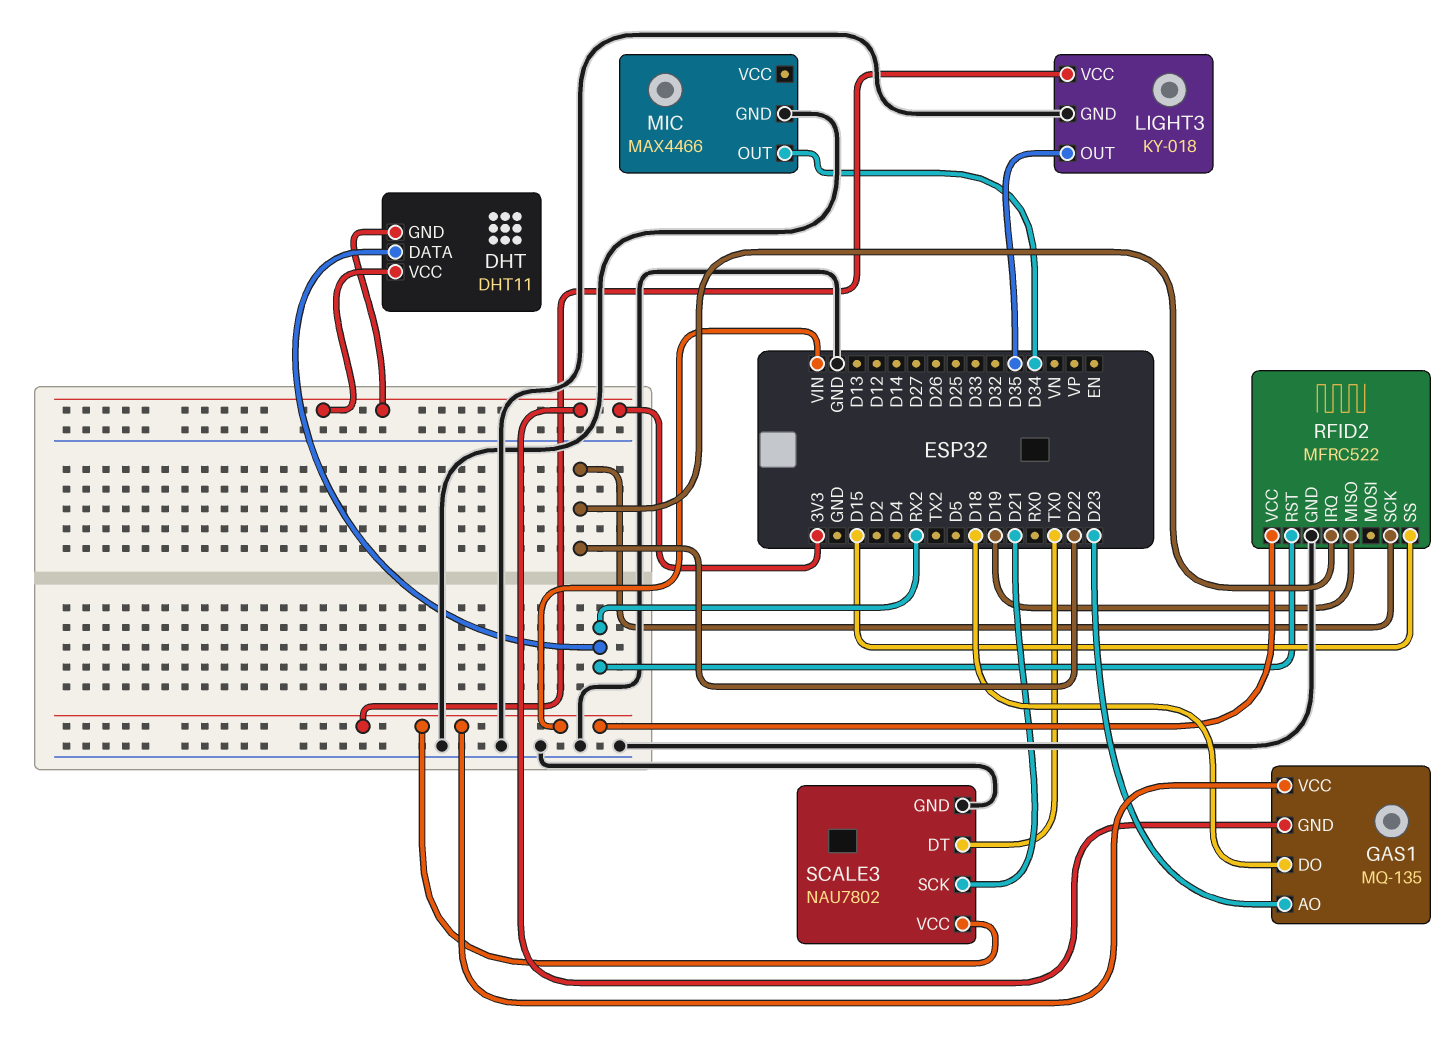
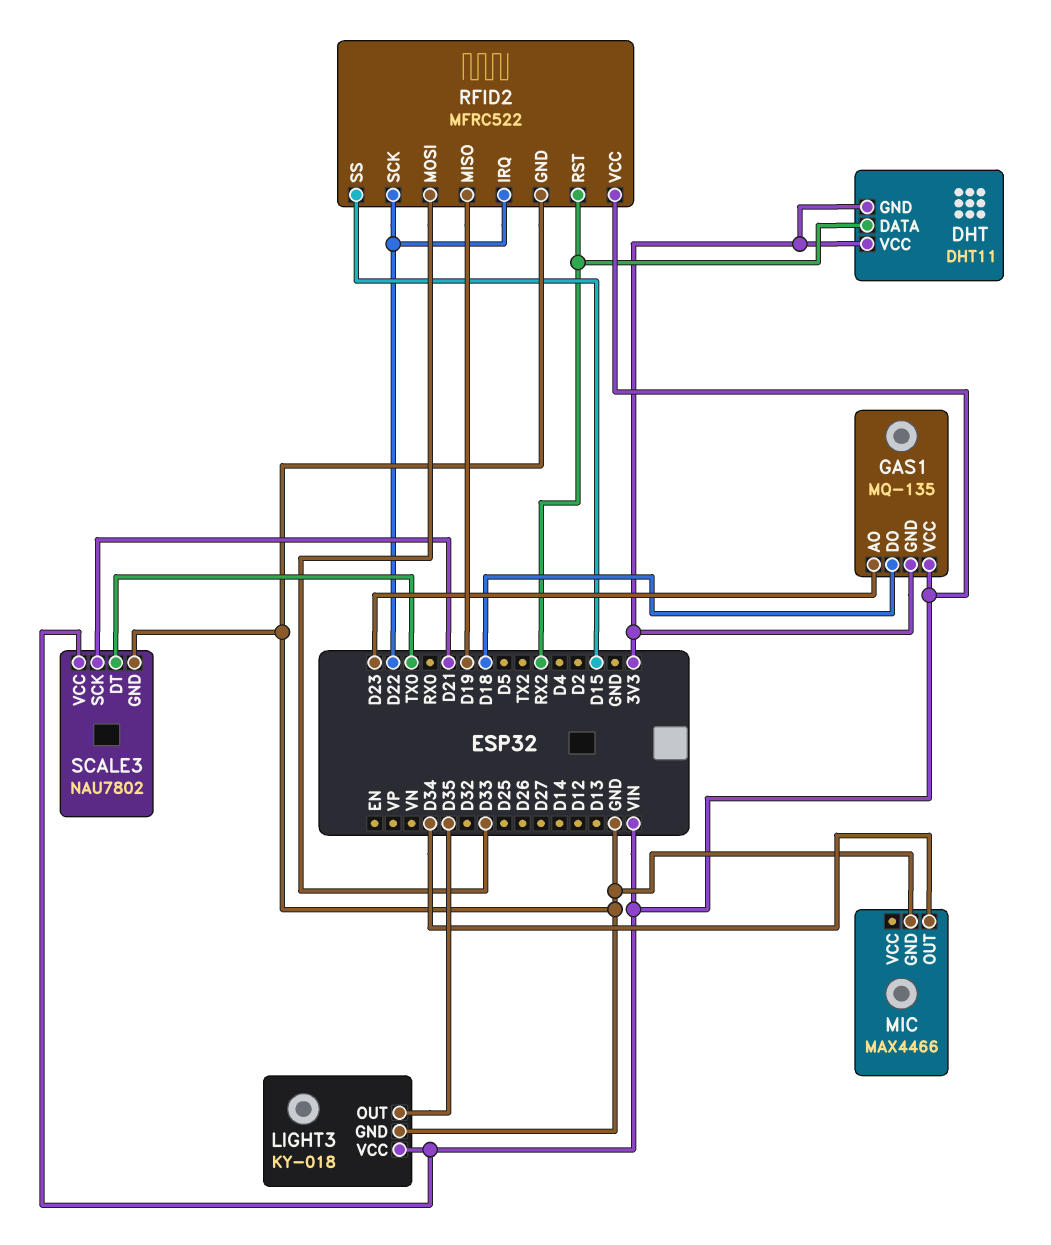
RFID2 pin MOSI: none -> D33

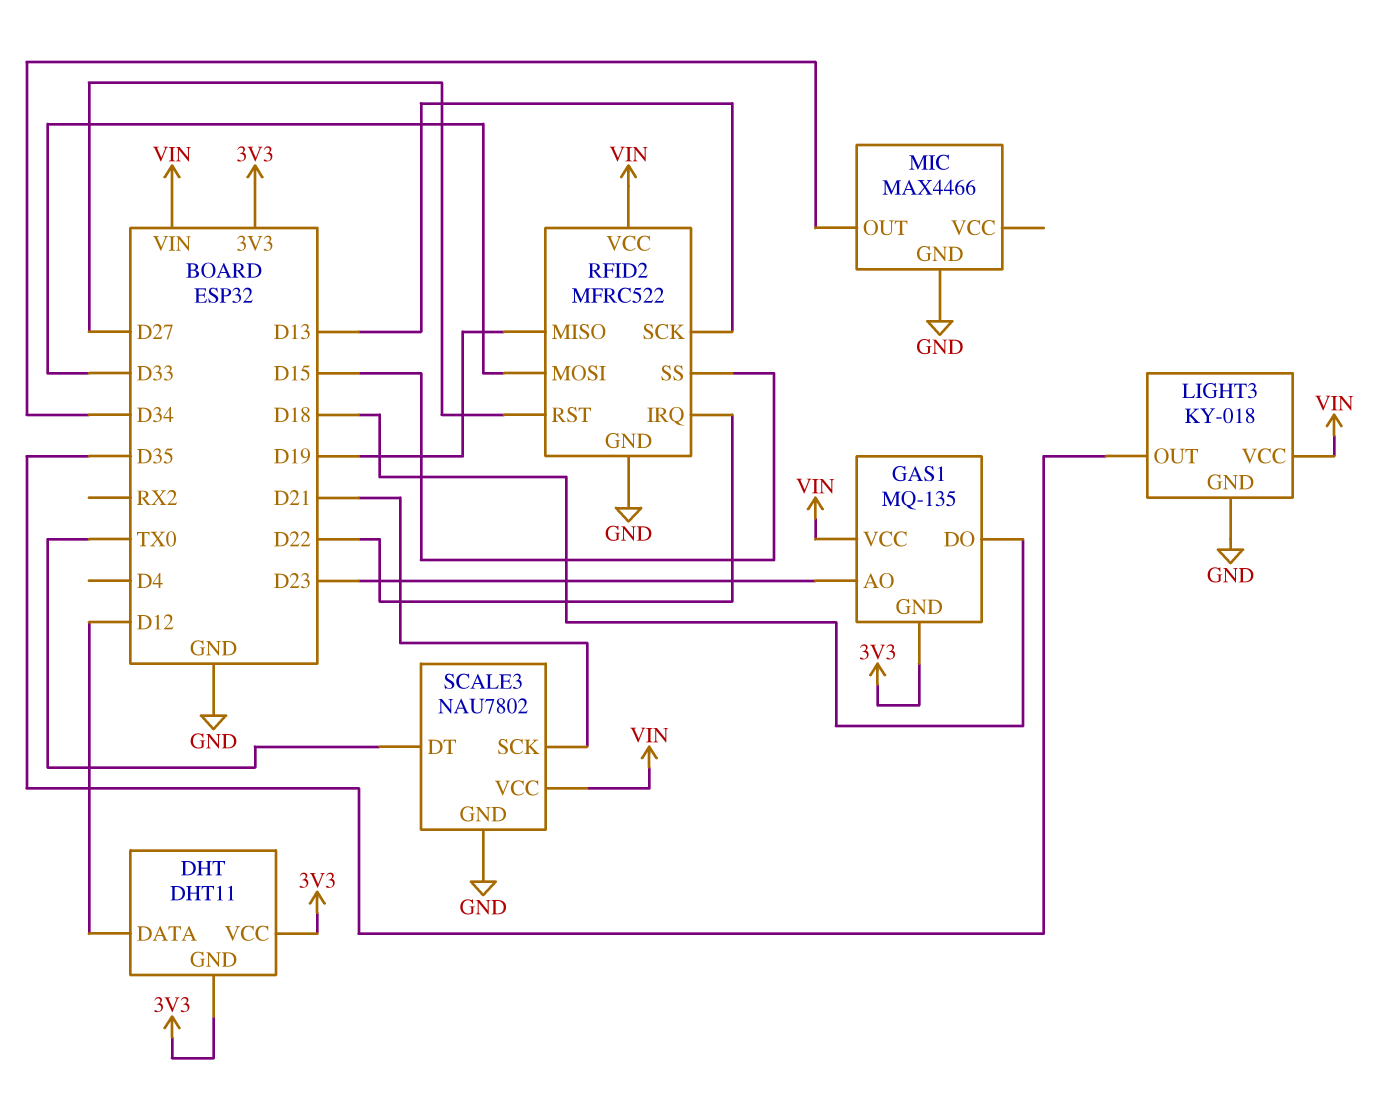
DHT pin DATA: RX2 -> D12
RFID2 pin RST: RX2 -> D27
RFID2 pin SCK: D22 -> D13

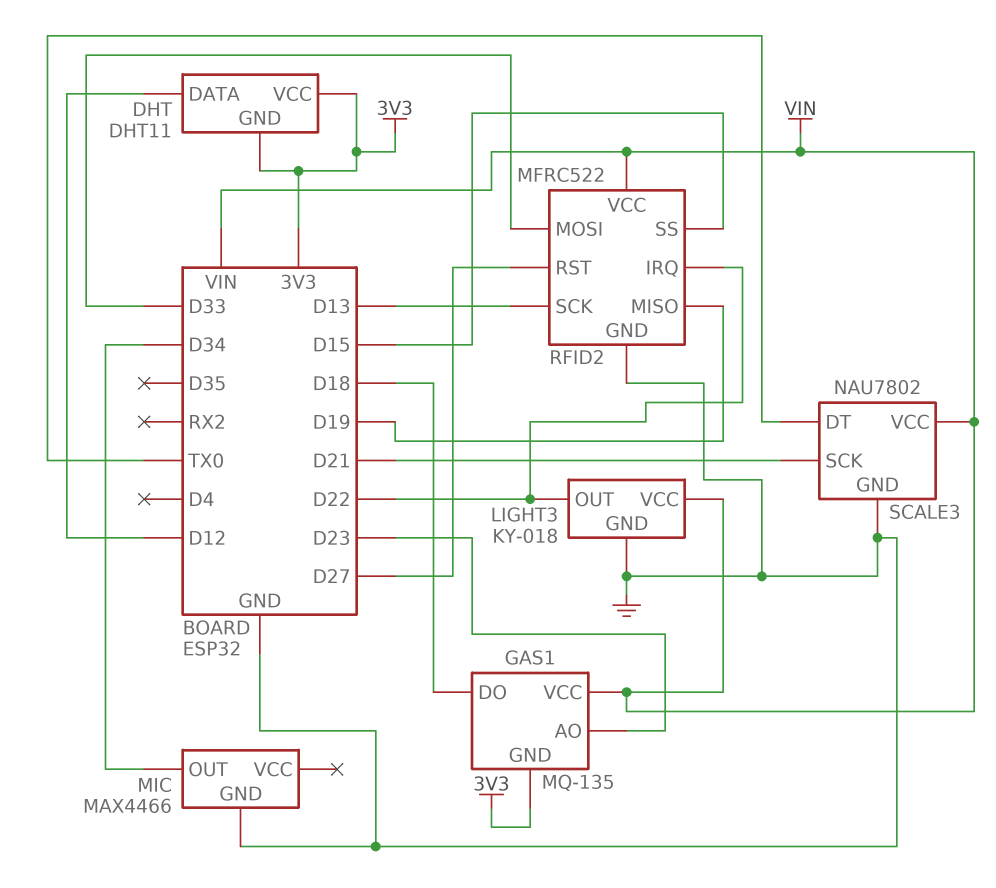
LIGHT3 pin OUT: D35 -> D22

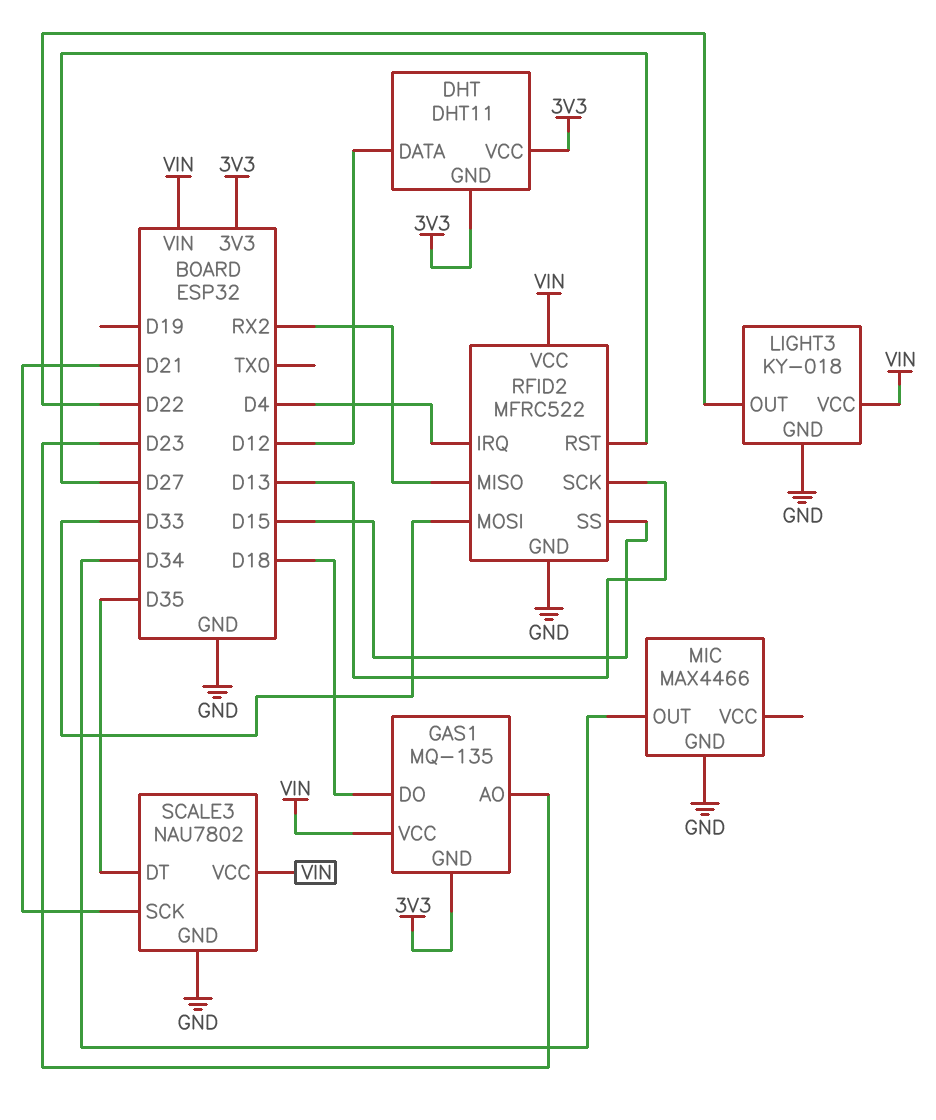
RFID2 pin IRQ: D22 -> D4
RFID2 pin MISO: D19 -> RX2
SCALE3 pin DT: TX0 -> D35

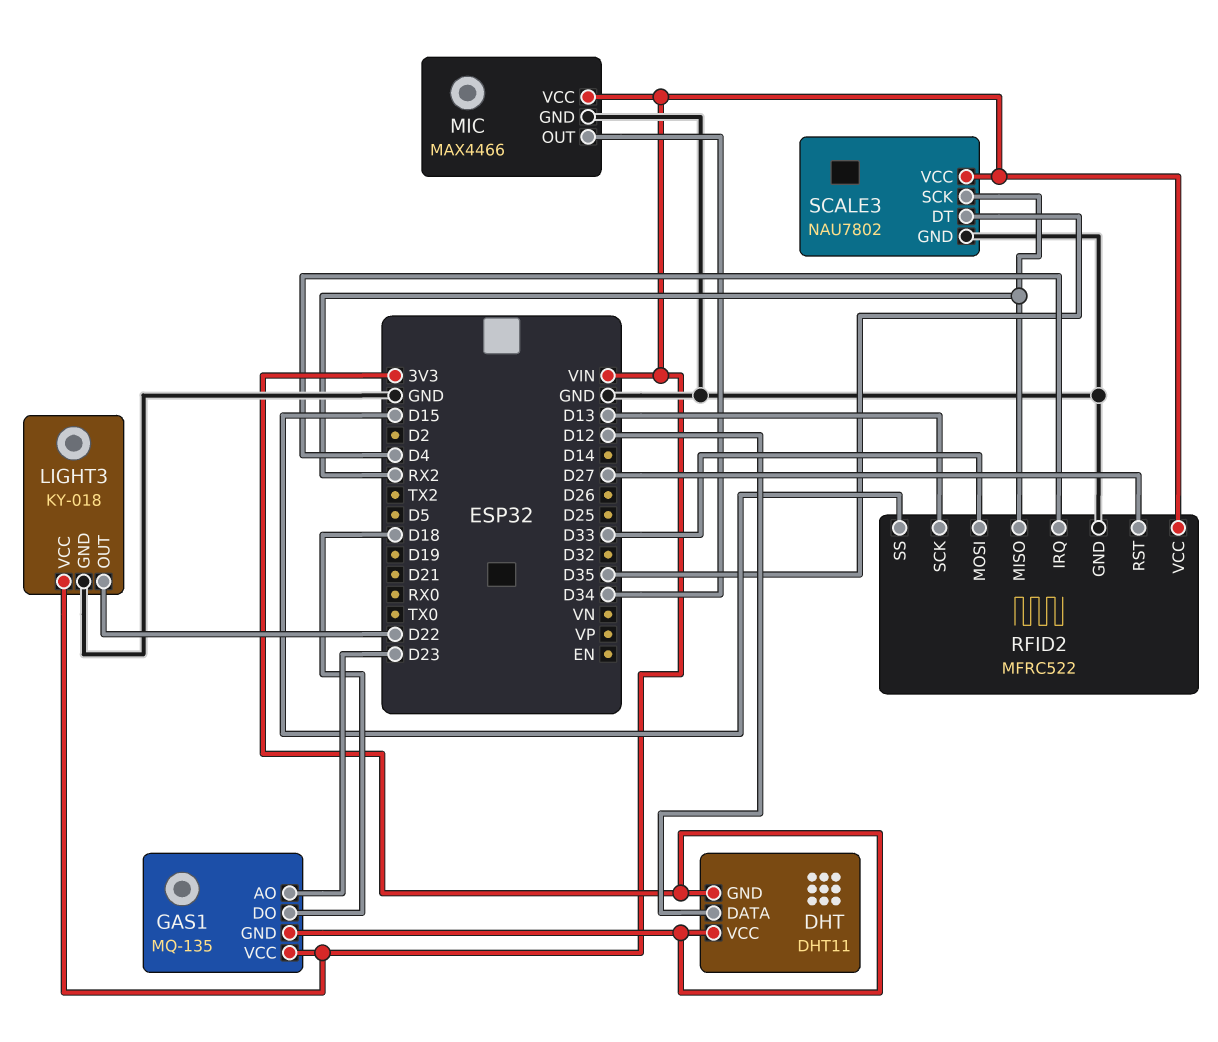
MIC pin VCC: none -> VIN
SCALE3 pin SCK: D21 -> RX2

